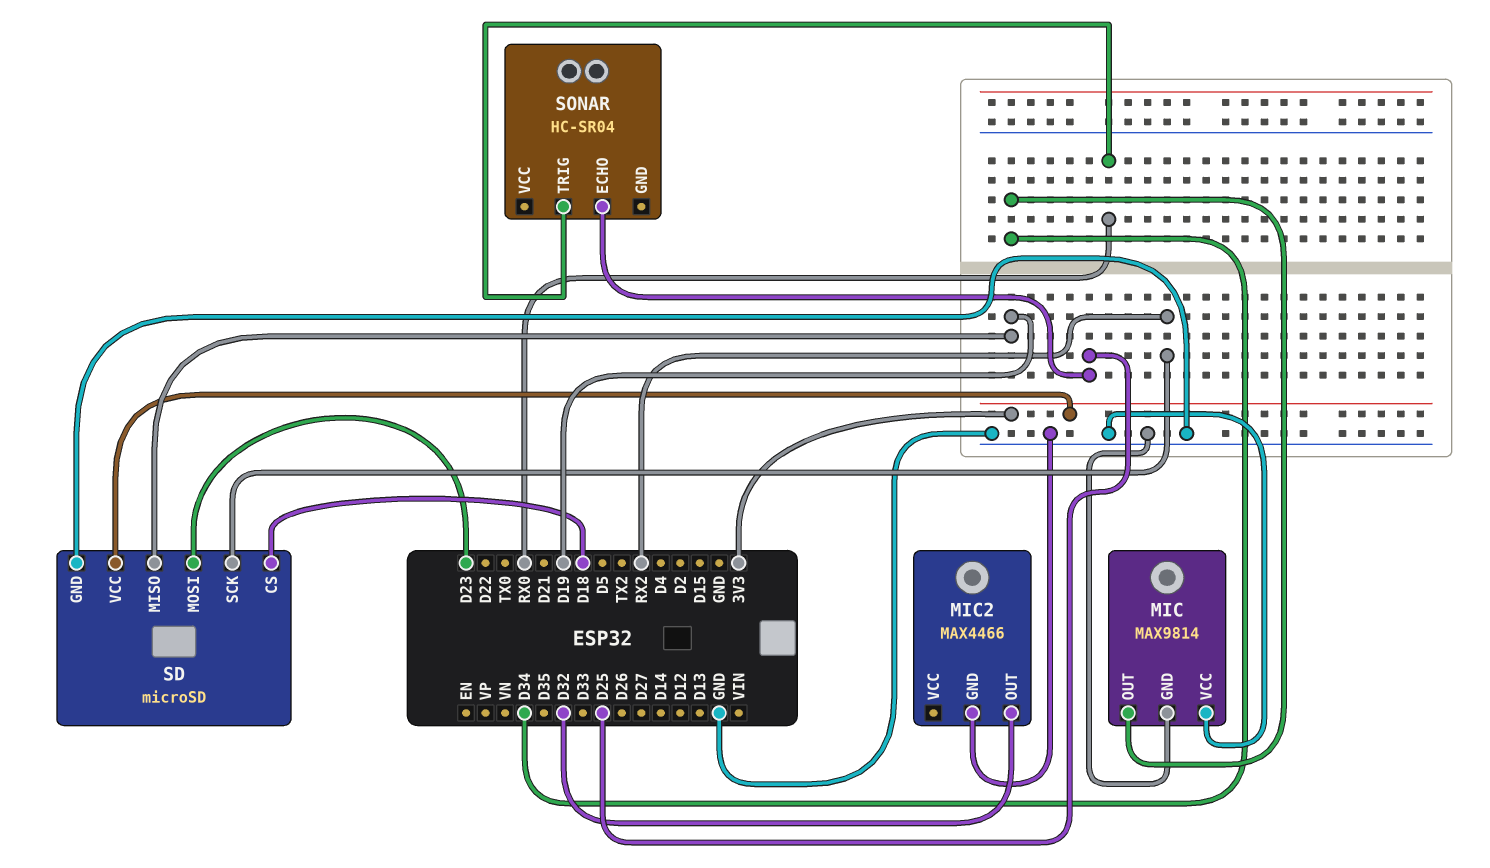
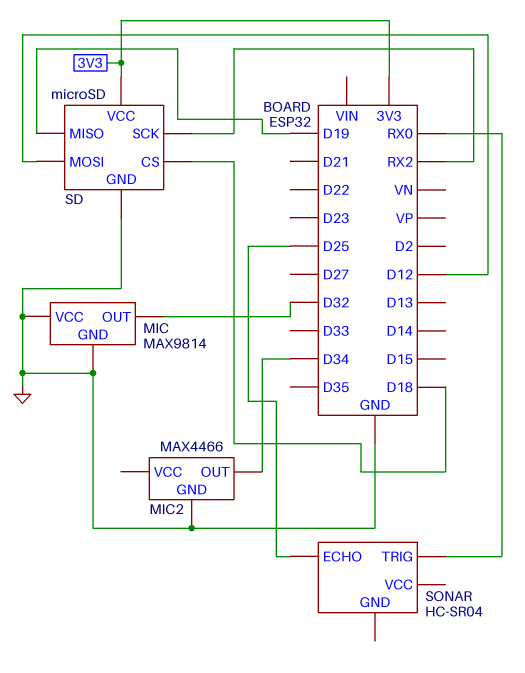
MIC pin OUT: D34 -> D32
MIC2 pin OUT: D32 -> D34
SD pin MOSI: D23 -> D12

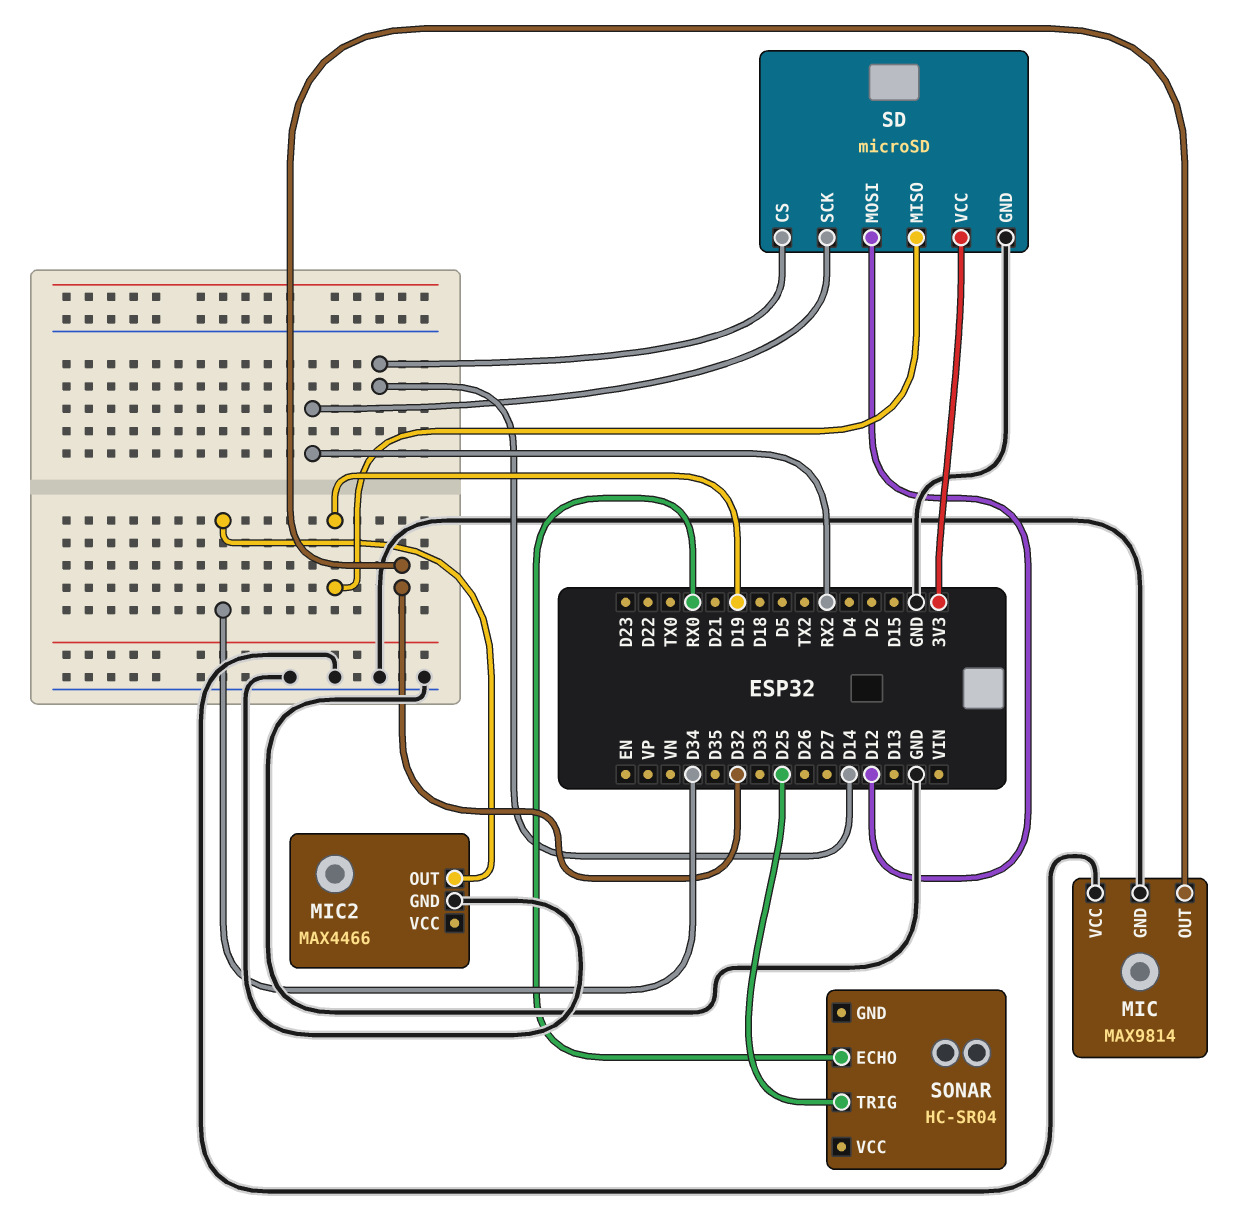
SD pin CS: D18 -> D14
SONAR pin ECHO: D25 -> RX0
SONAR pin TRIG: RX0 -> D25

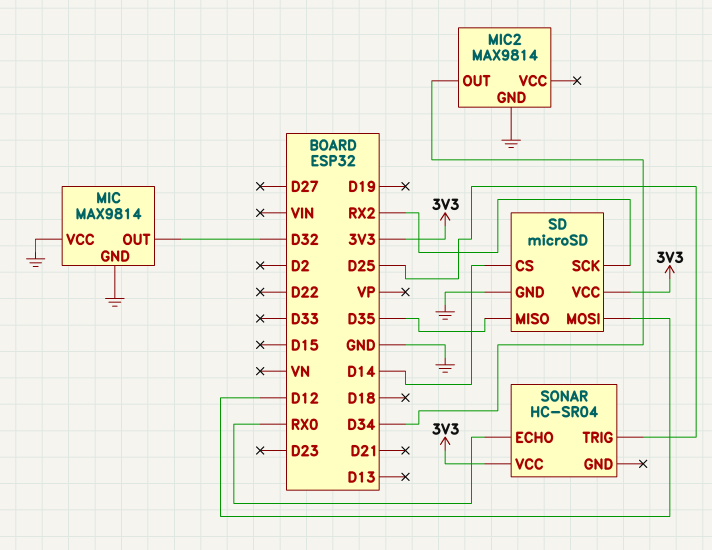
MIC2: MAX4466 -> MAX9814
SD pin MISO: D19 -> D35
SONAR pin VCC: none -> 3V3

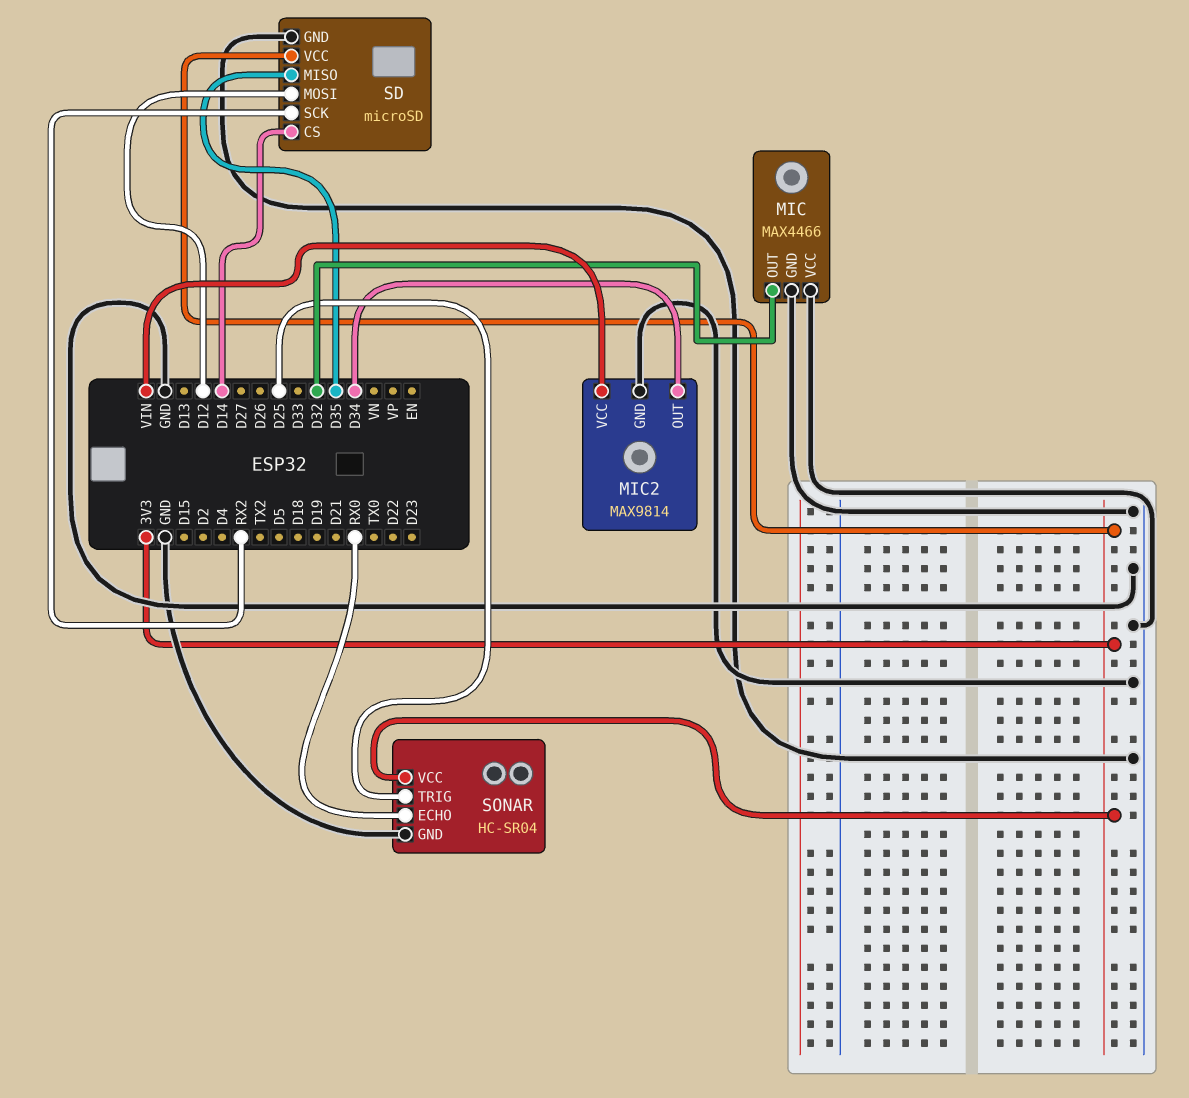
MIC: MAX9814 -> MAX4466
MIC2 pin VCC: none -> VIN
SONAR pin GND: none -> GND

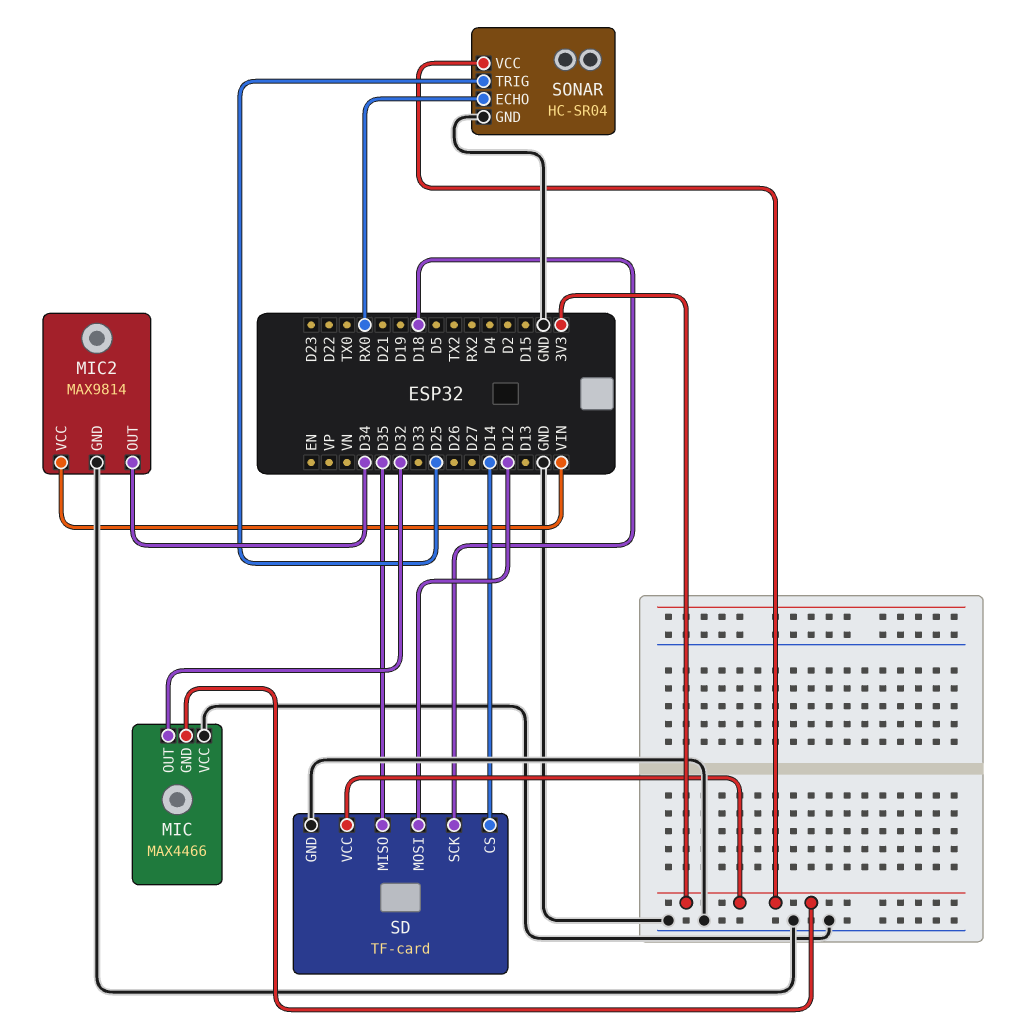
MIC pin GND: GND -> 3V3
SD: microSD -> TF-card
SD pin SCK: RX2 -> D18

